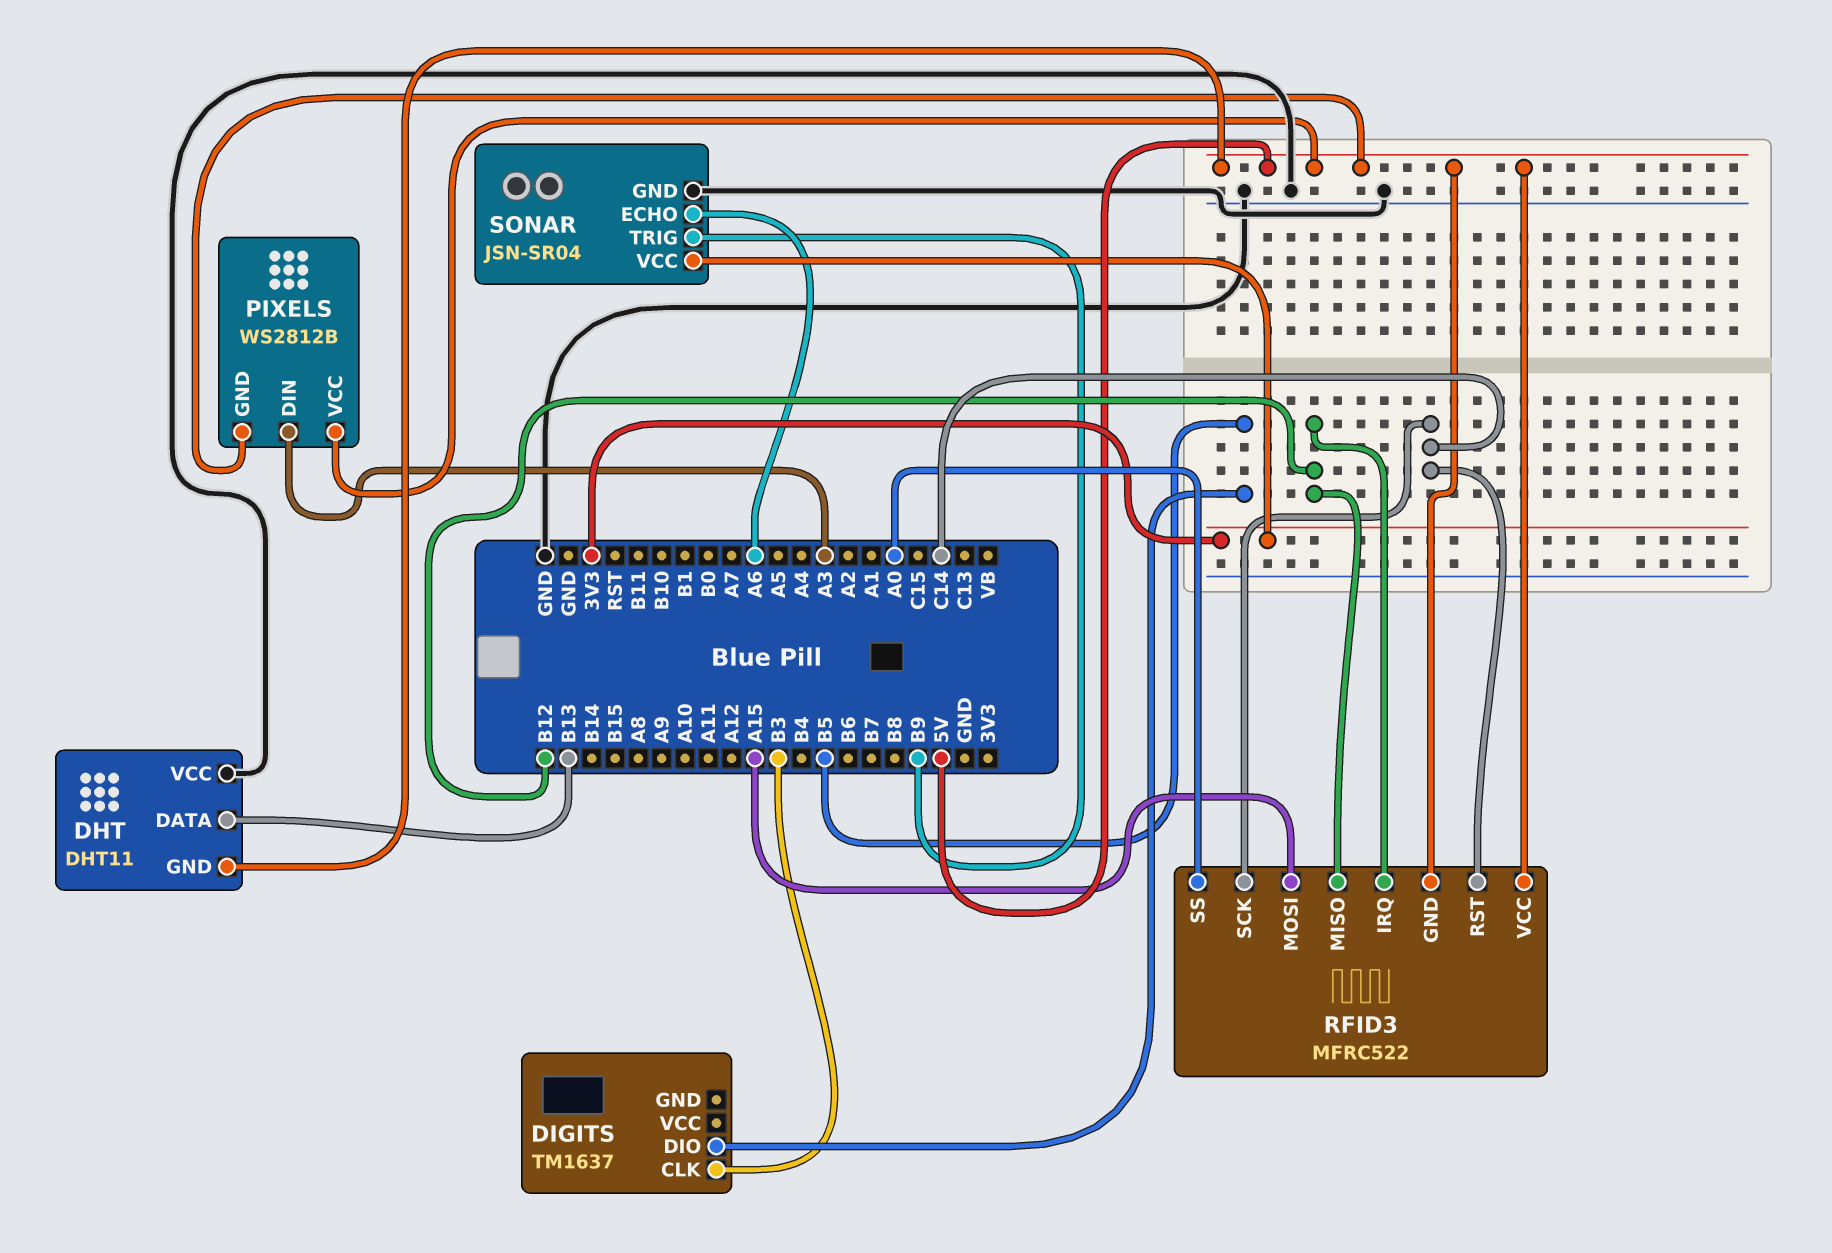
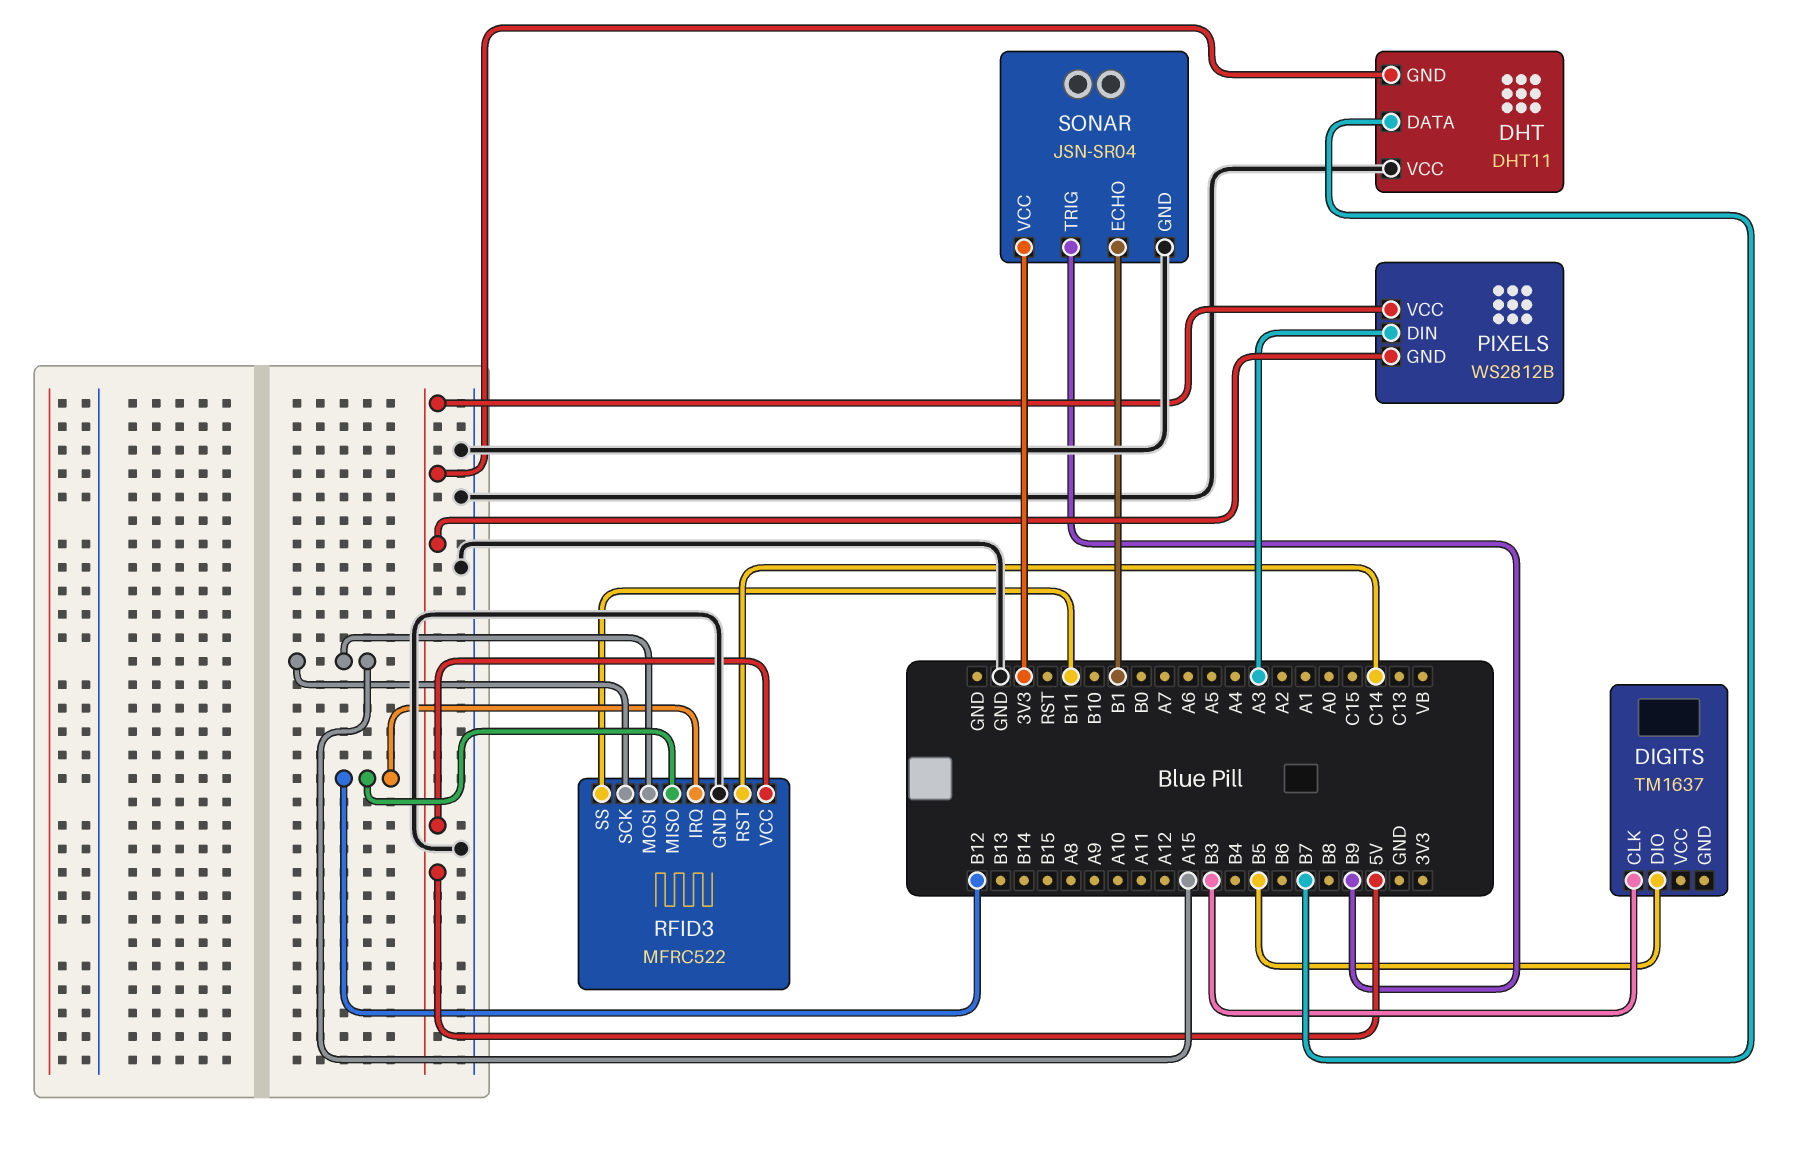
DHT pin DATA: B13 -> B7
RFID3 pin GND: 5V -> GND
RFID3 pin SCK: C14 -> A15
RFID3 pin SS: A0 -> B11
SONAR pin ECHO: A6 -> B1

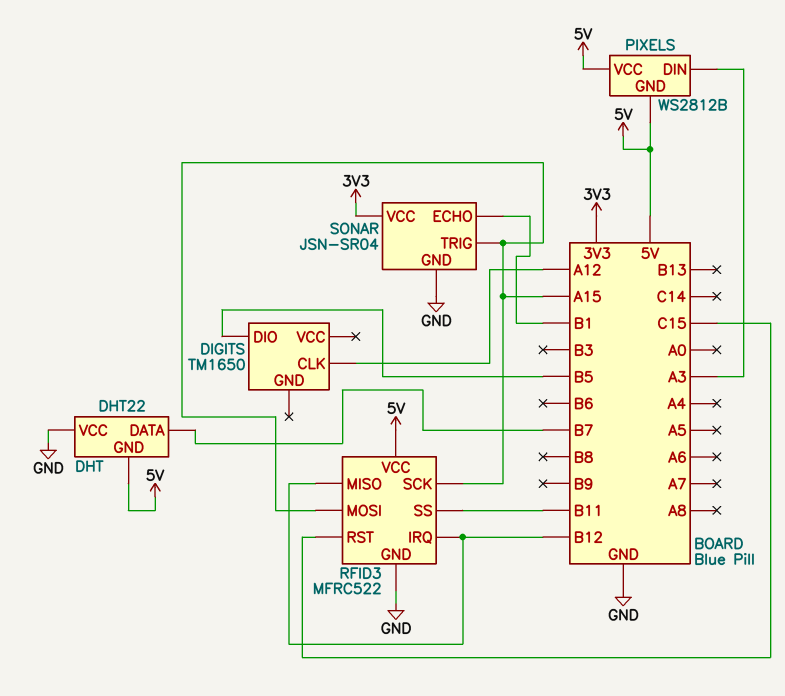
DHT: DHT11 -> DHT22
DIGITS: TM1637 -> TM1650
DIGITS pin CLK: B3 -> A12
RFID3 pin RST: C14 -> C15
SONAR pin TRIG: B9 -> A15

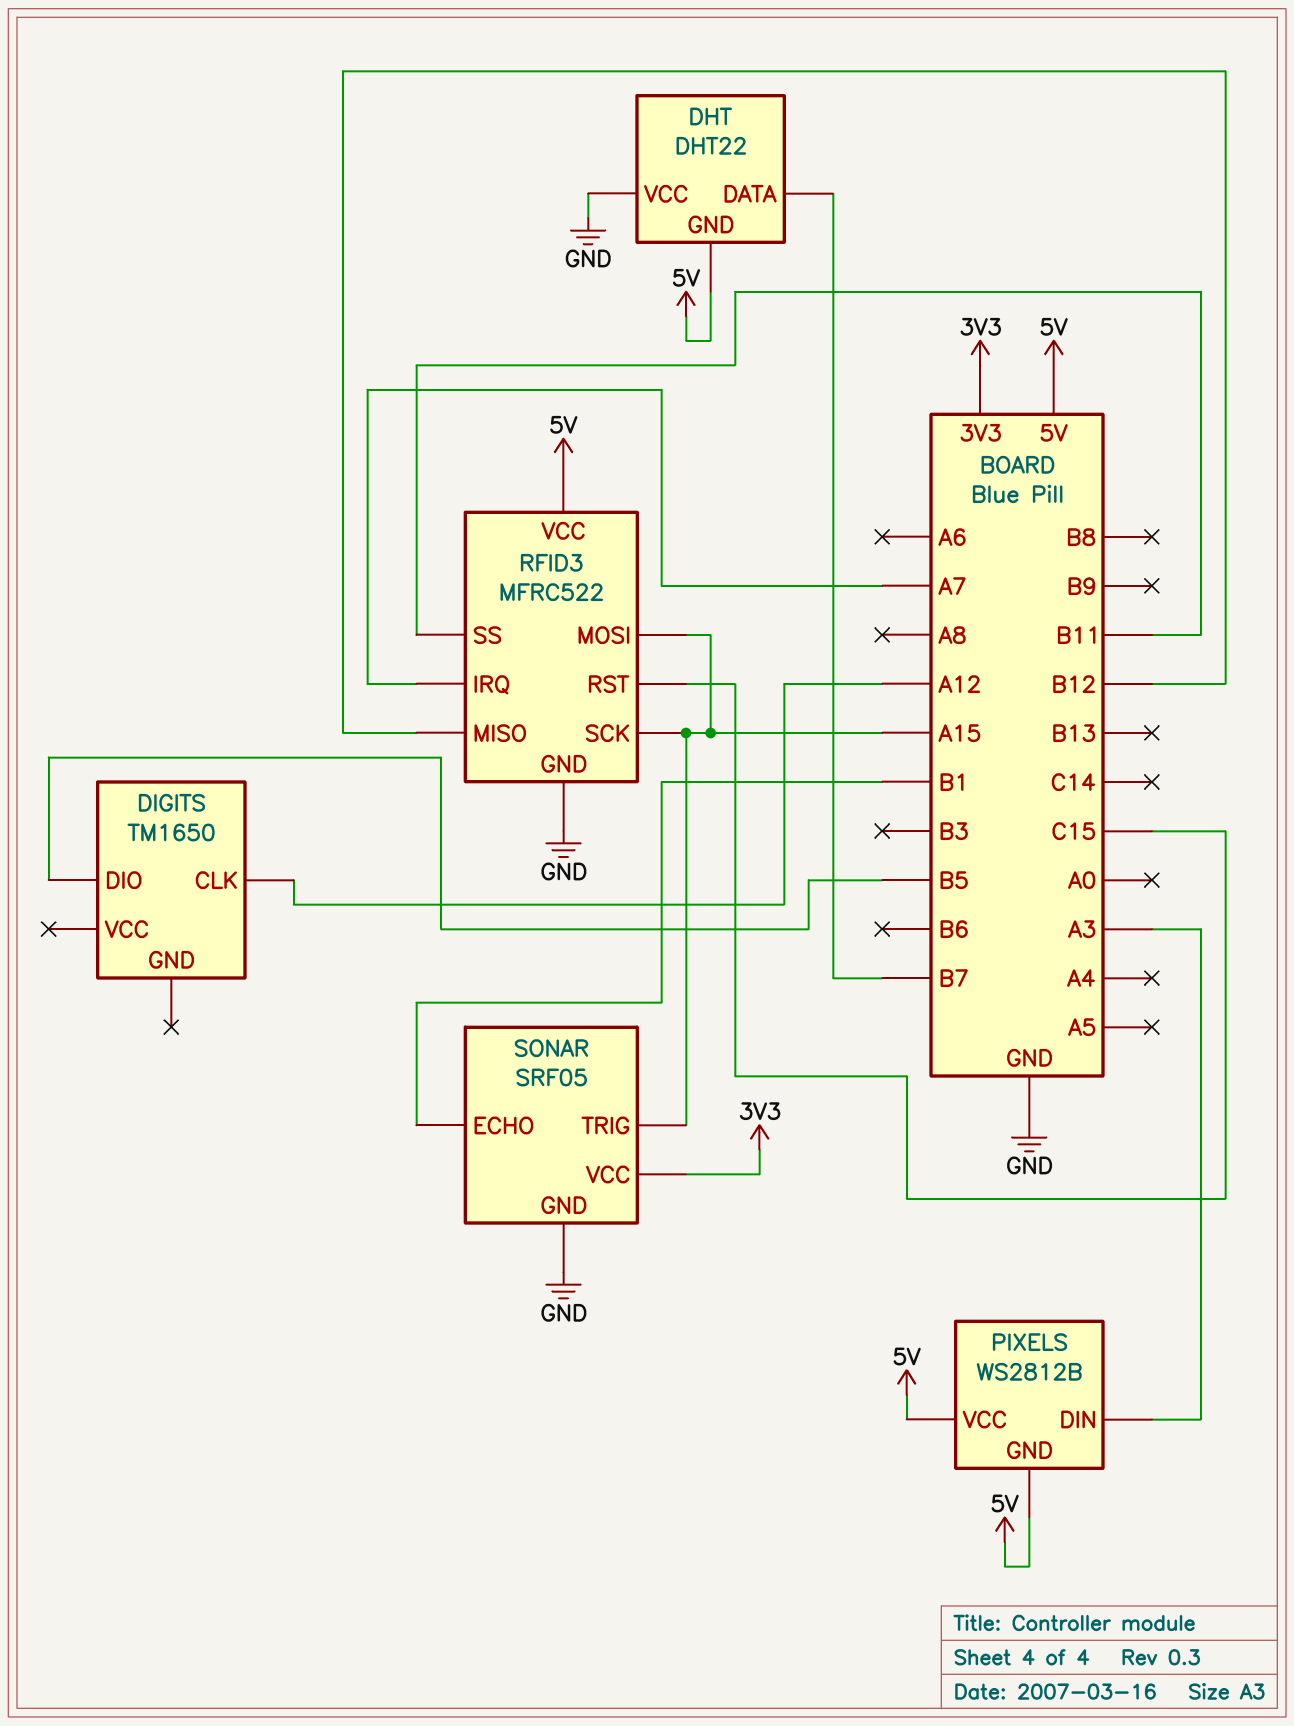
RFID3 pin IRQ: B12 -> A7
SONAR: JSN-SR04 -> SRF05

